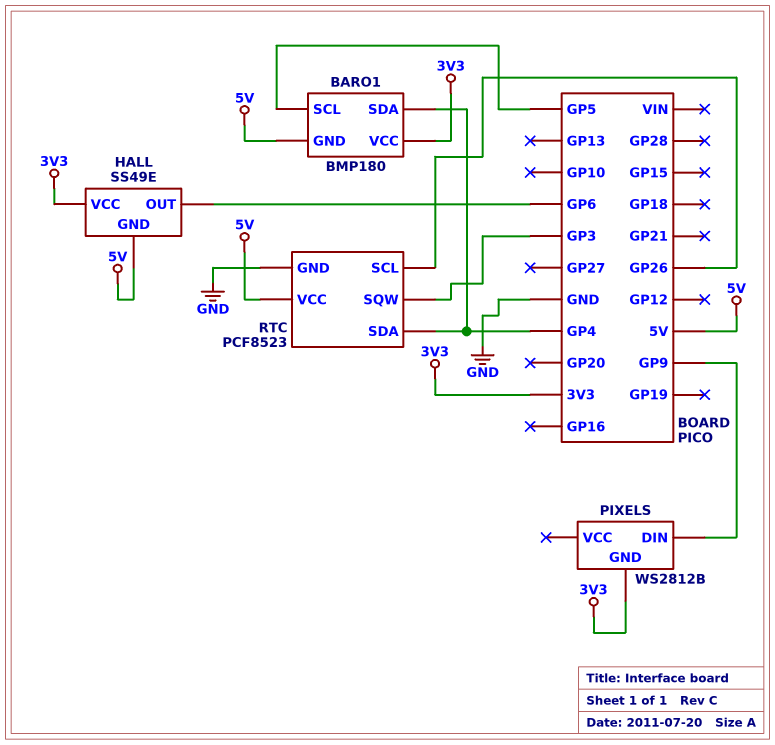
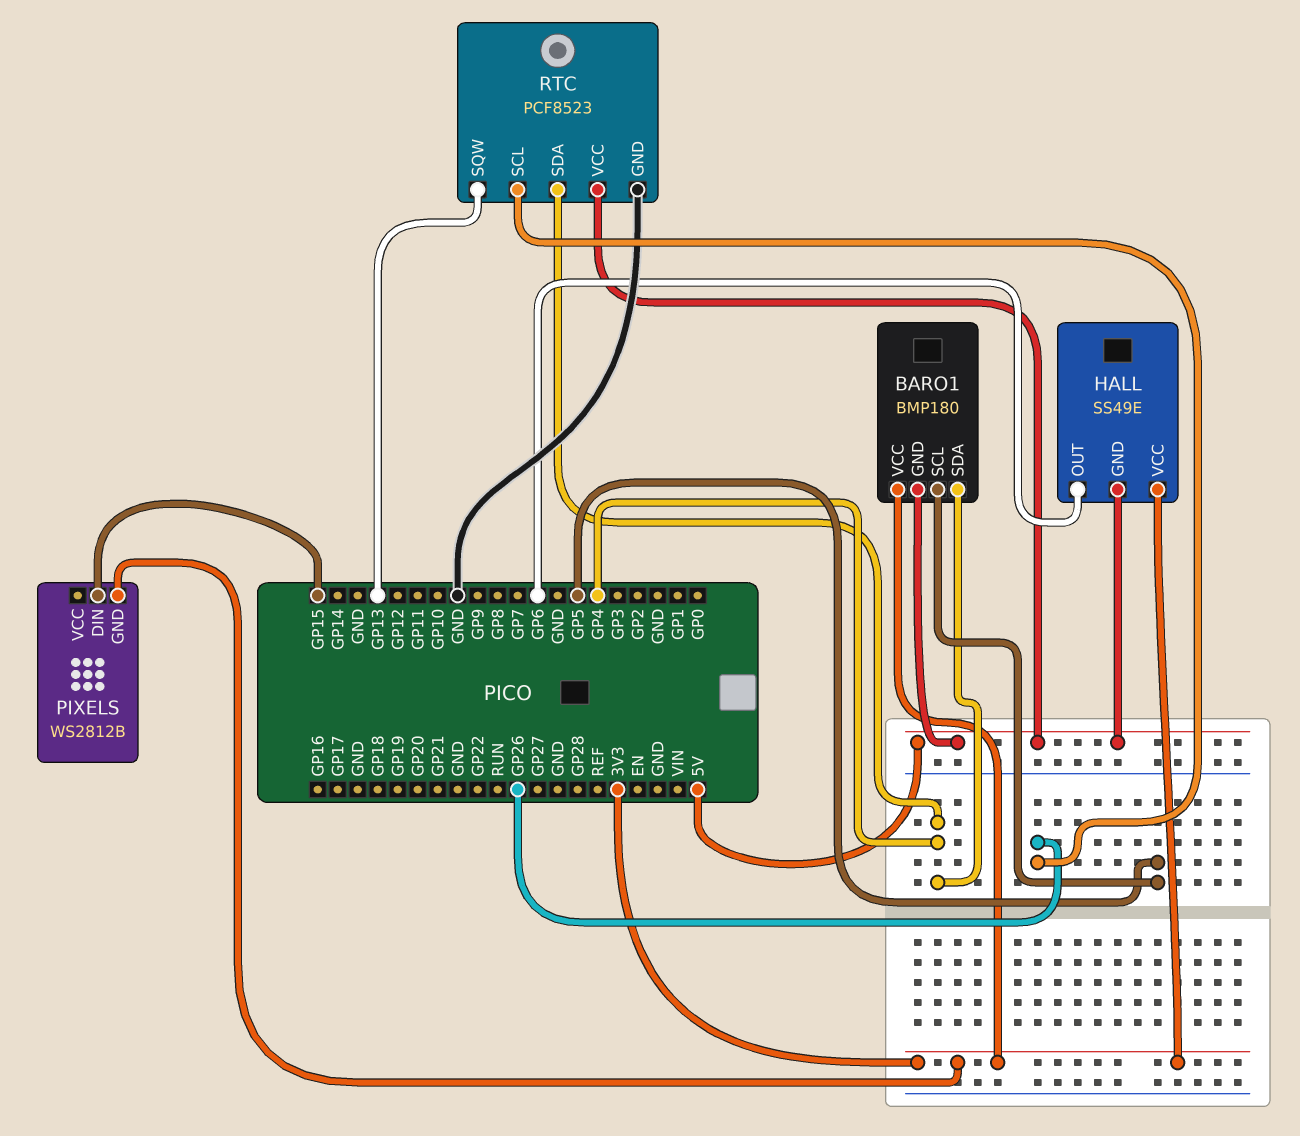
PIXELS pin DIN: GP9 -> GP15
RTC pin SQW: GP3 -> GP13

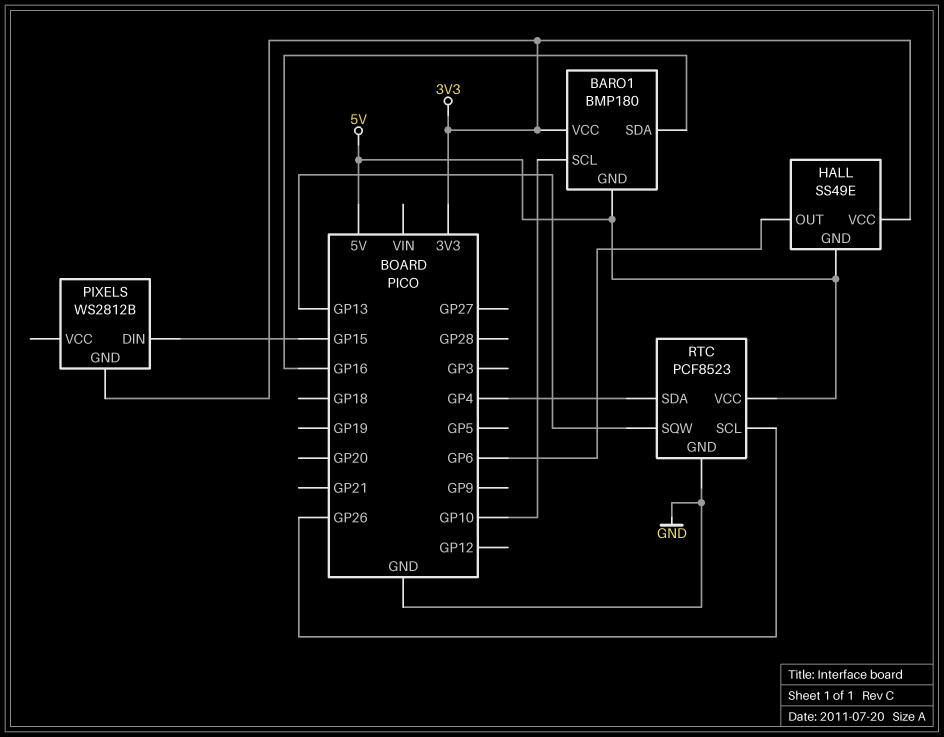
BARO1 pin SCL: GP5 -> GP10
BARO1 pin SDA: GP4 -> GP16

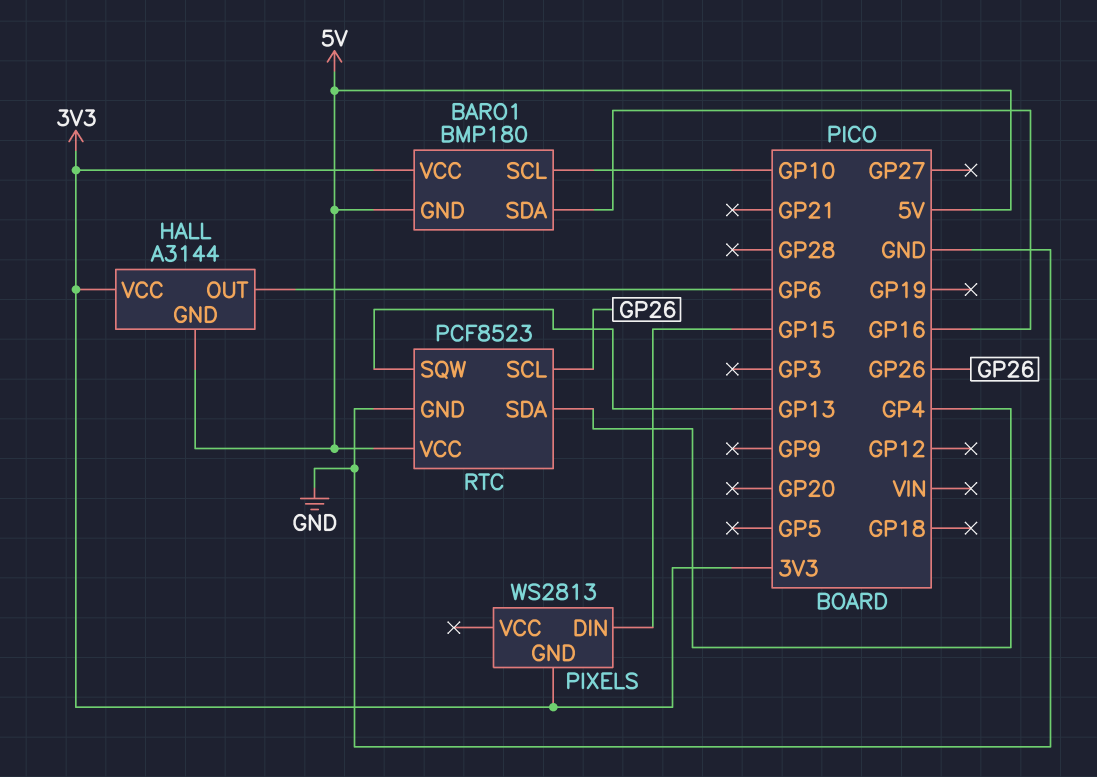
HALL: SS49E -> A3144
PIXELS: WS2812B -> WS2813

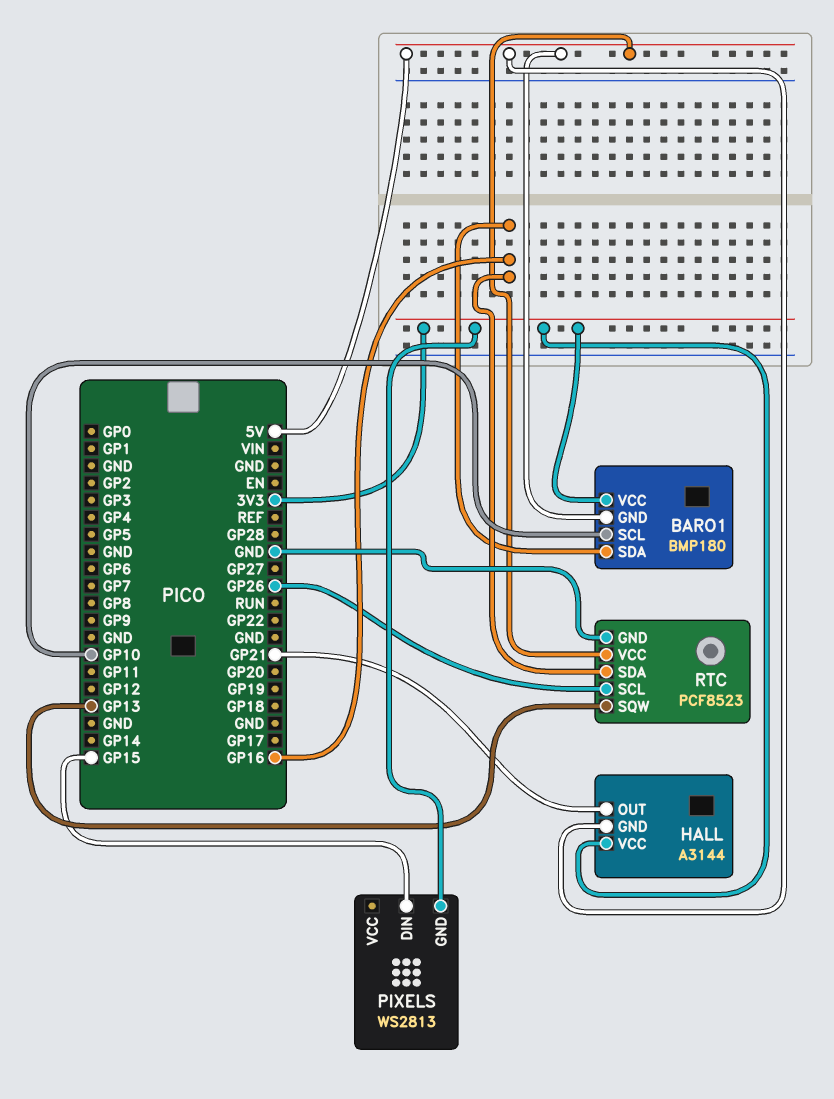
HALL pin OUT: GP6 -> GP21
RTC pin SDA: GP4 -> GP16

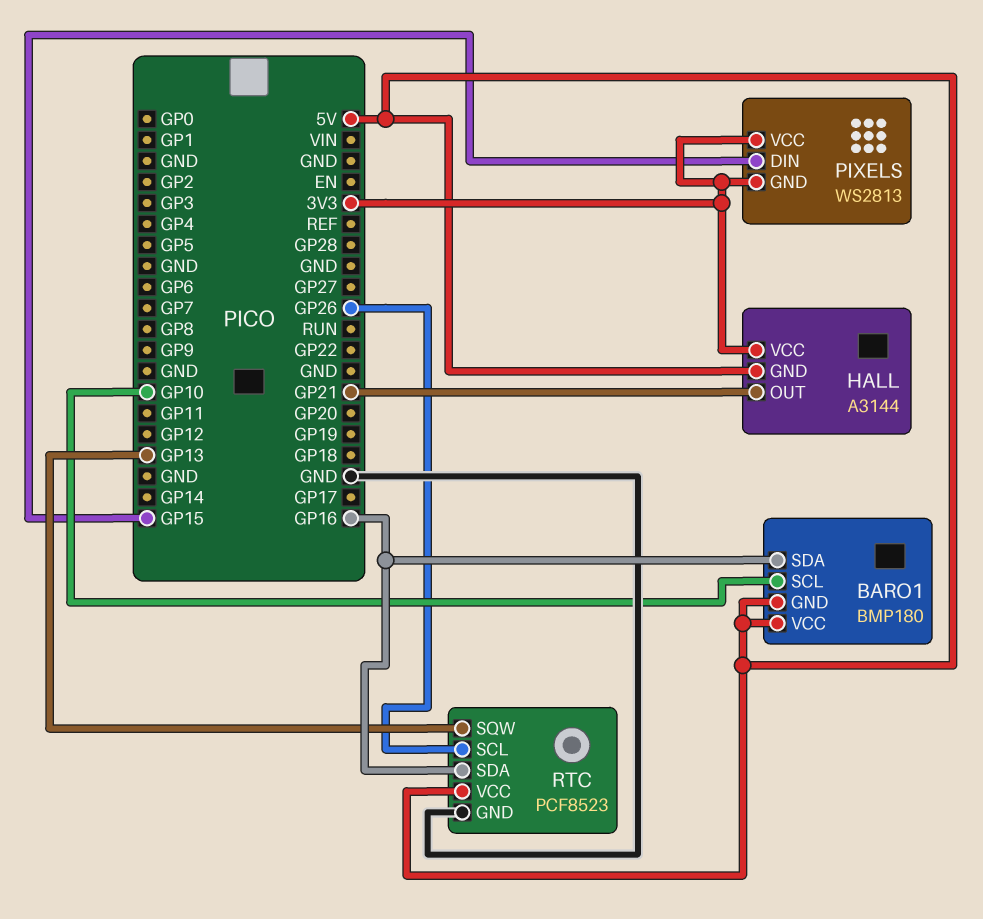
BARO1 pin VCC: 3V3 -> 5V
PIXELS pin VCC: none -> 3V3

